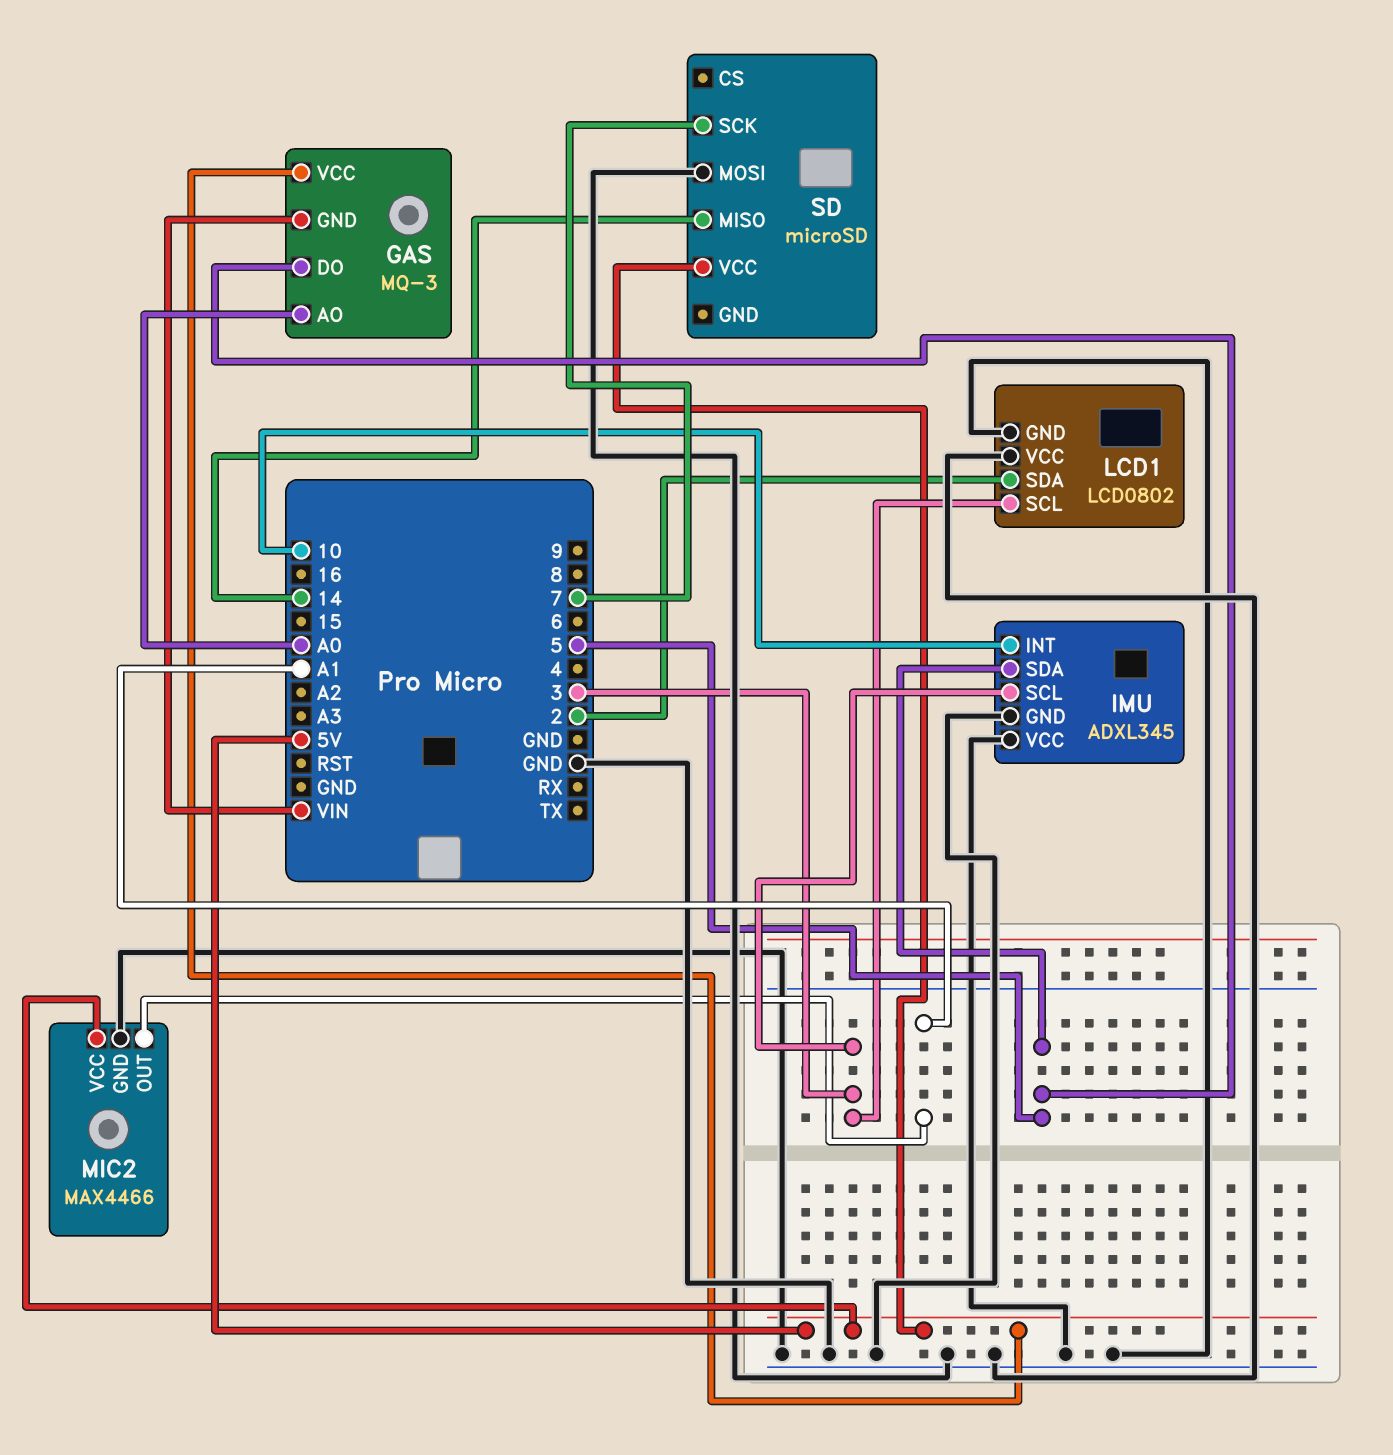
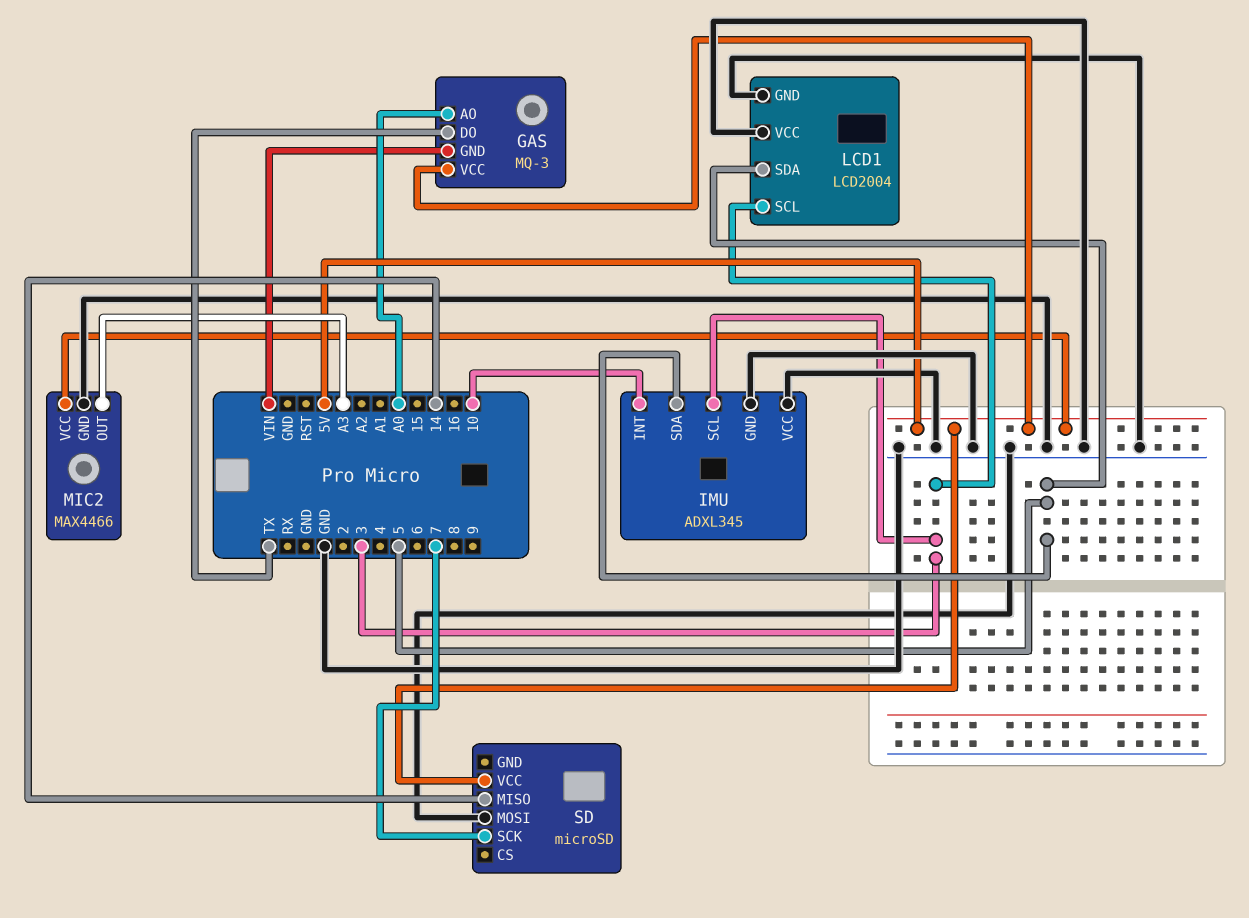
GAS pin DO: 5 -> TX
LCD1: LCD0802 -> LCD2004
LCD1 pin SDA: 2 -> 5
MIC2 pin OUT: A1 -> A3

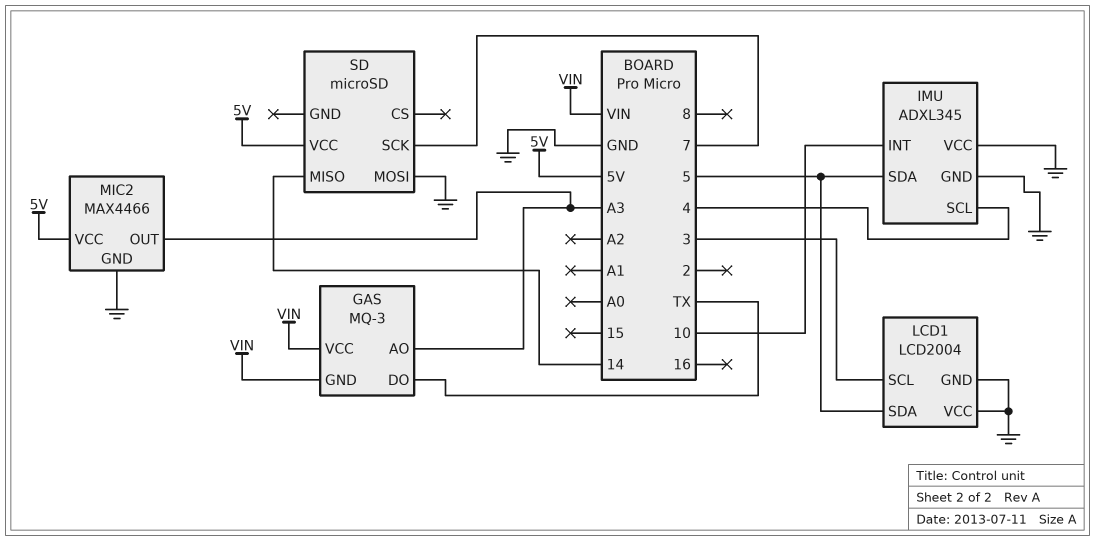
GAS pin AO: A0 -> A3
GAS pin VCC: 5V -> VIN
IMU pin SCL: 3 -> 4

